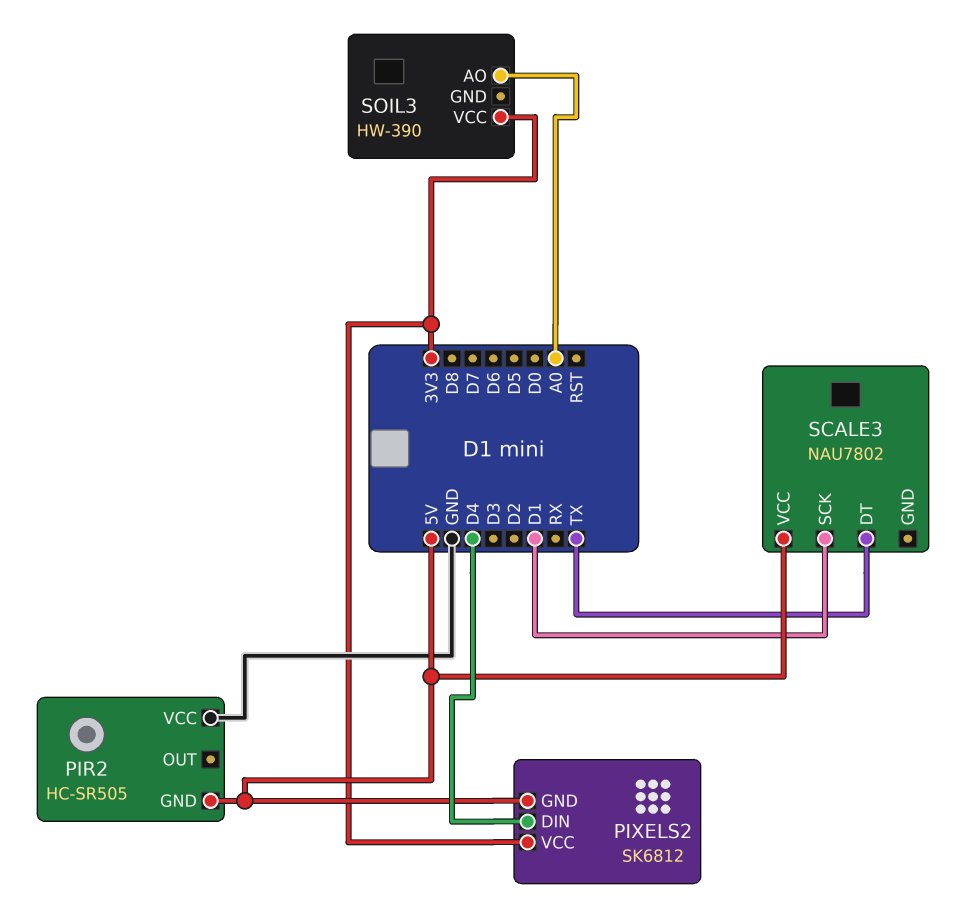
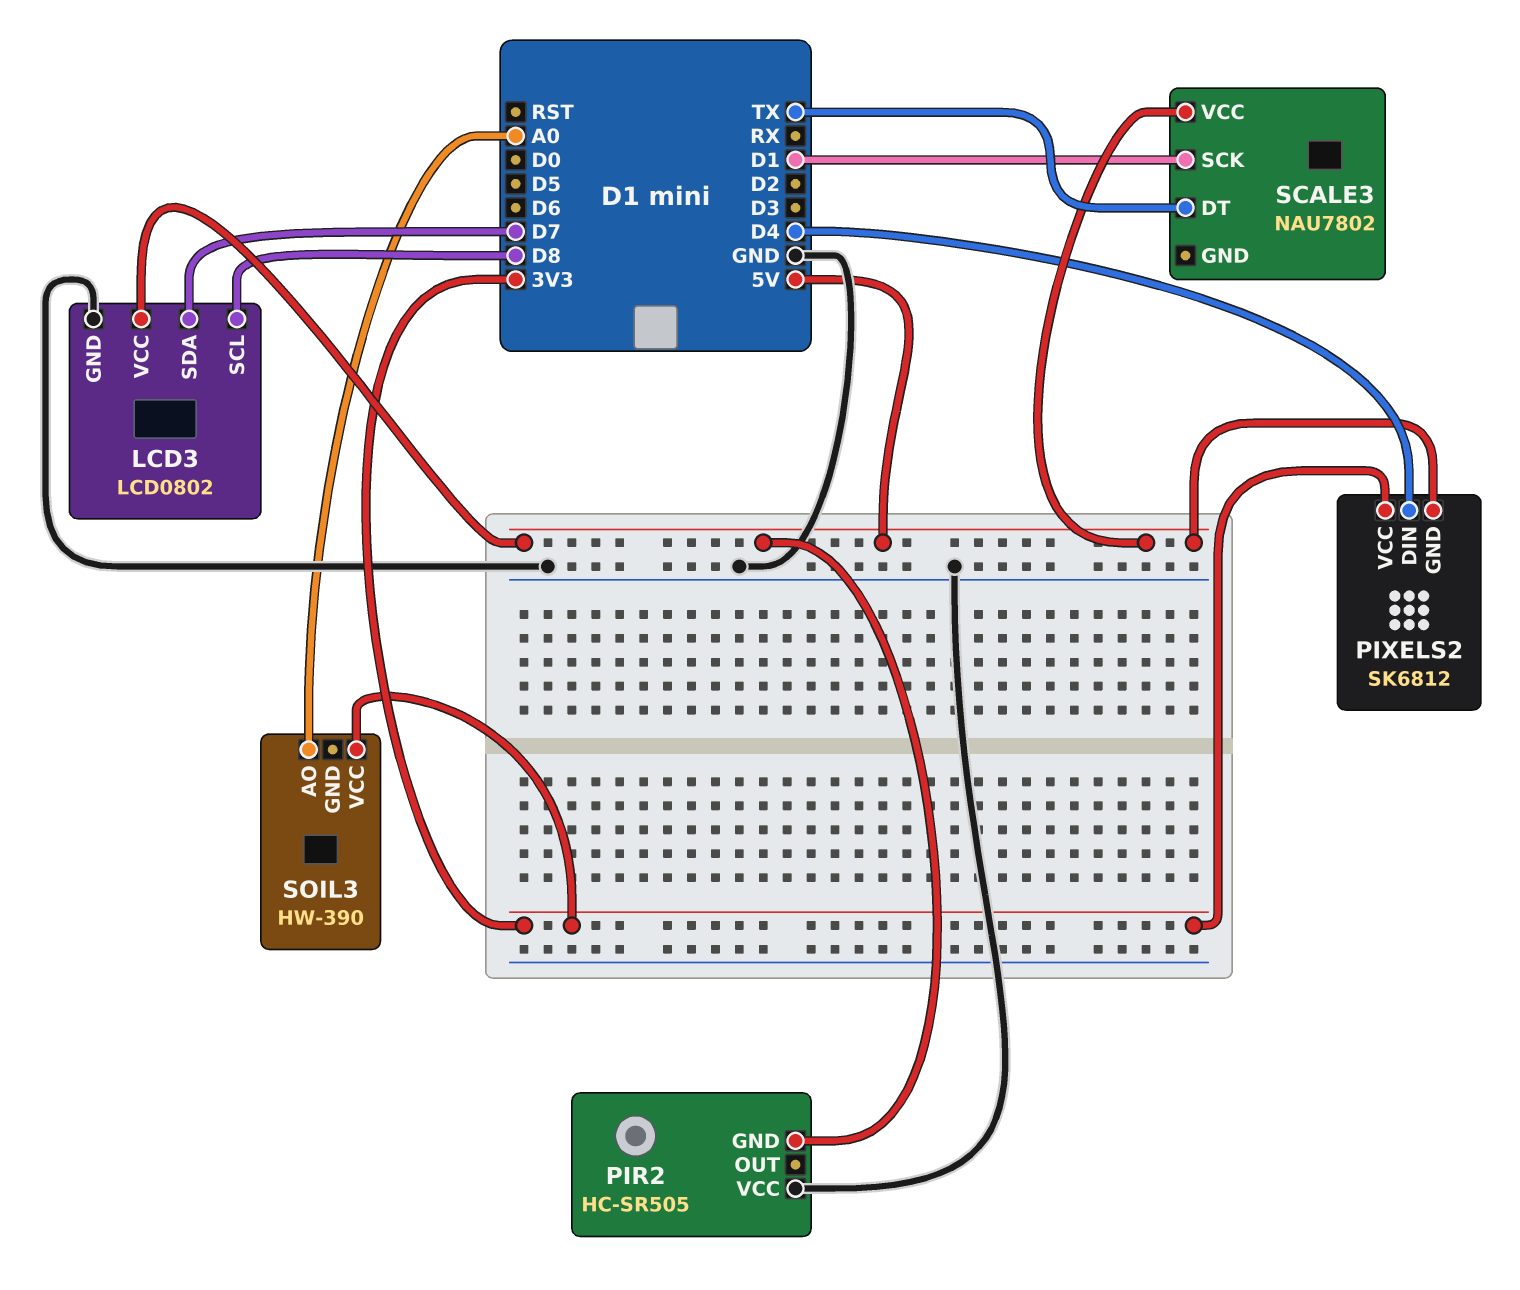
LCD3: none -> LCD0802
LCD3 pin GND: none -> GND
LCD3 pin SCL: none -> D8
LCD3 pin SDA: none -> D7
LCD3 pin VCC: none -> 5V

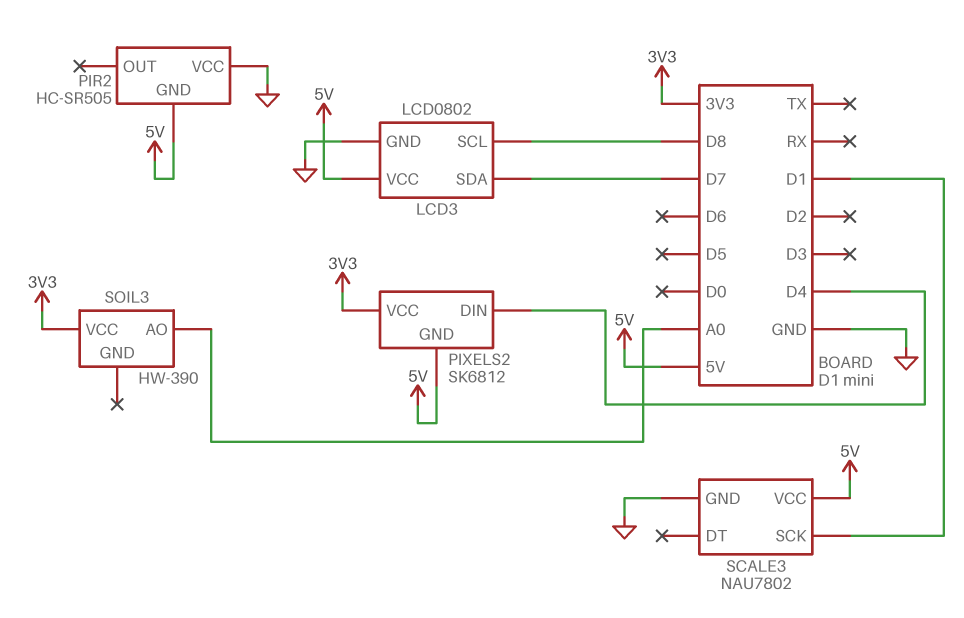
SCALE3 pin DT: TX -> none
SCALE3 pin GND: none -> GND

